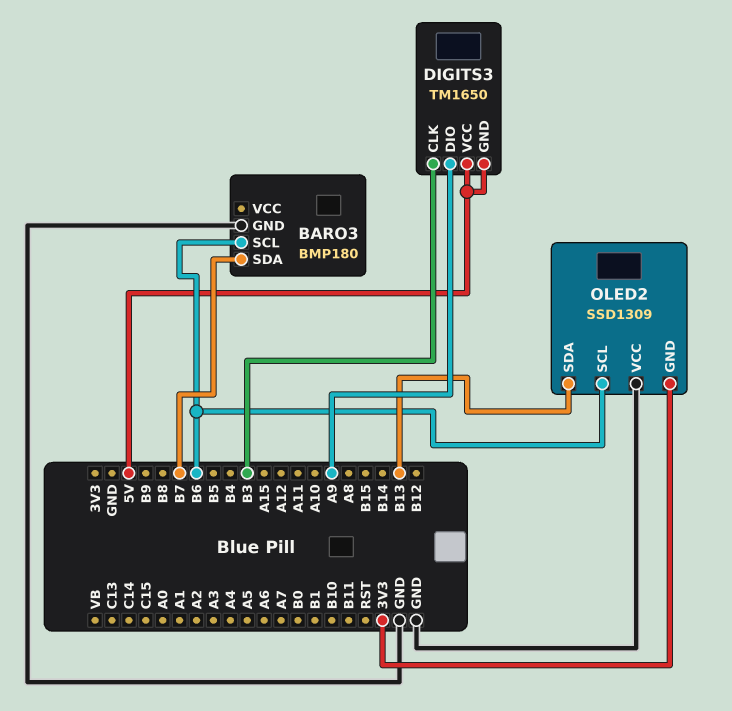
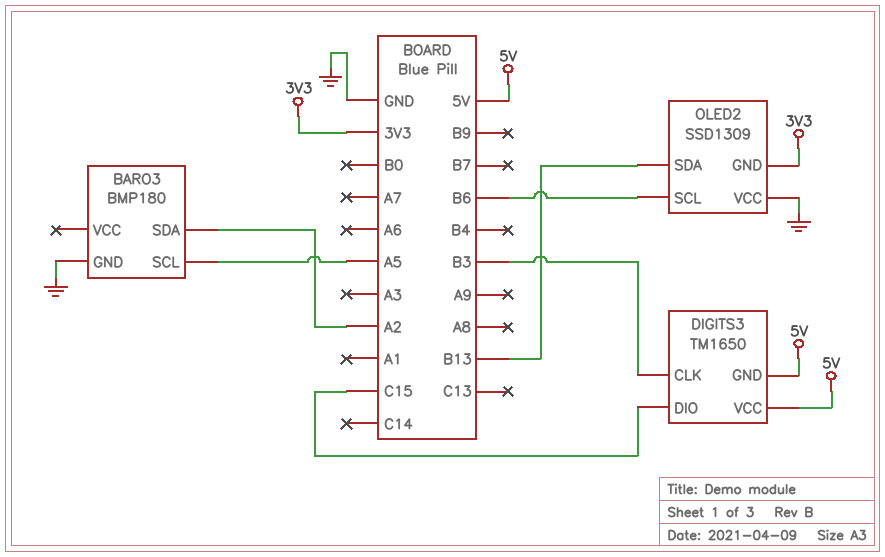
BARO3 pin SCL: B6 -> A5
BARO3 pin SDA: B7 -> A2
DIGITS3 pin DIO: A9 -> C15

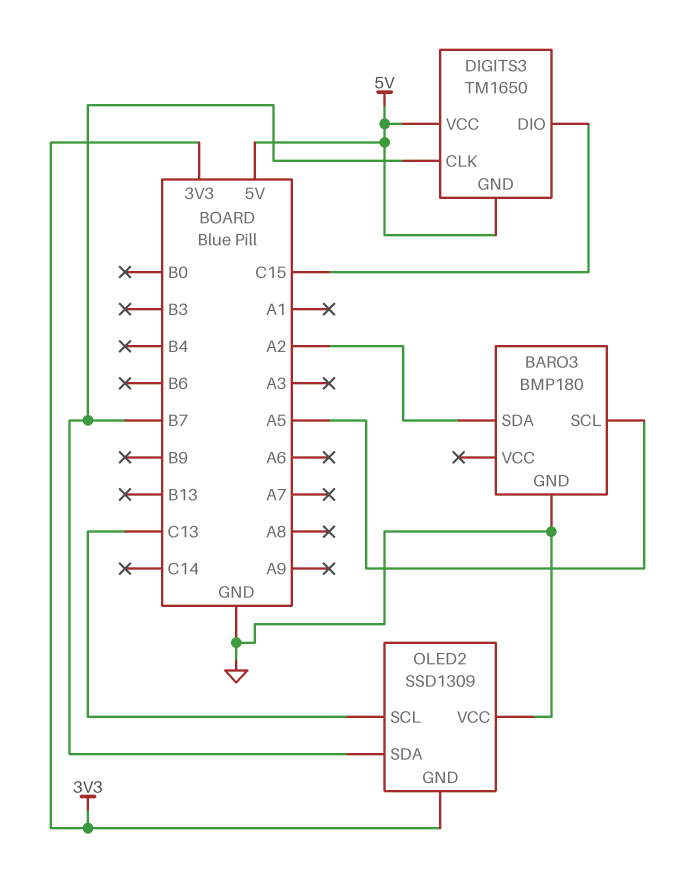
DIGITS3 pin CLK: B3 -> B7
OLED2 pin SCL: B6 -> C13
OLED2 pin SDA: B13 -> B7

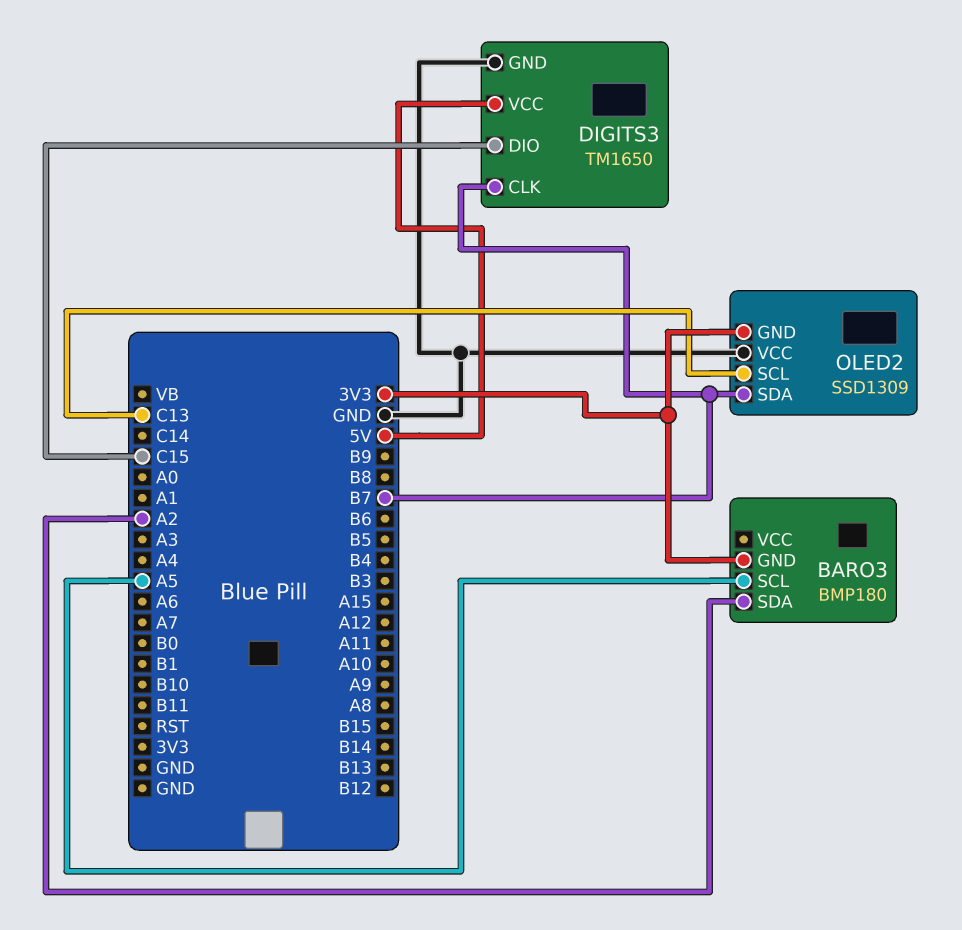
BARO3 pin GND: GND -> 3V3
DIGITS3 pin GND: 5V -> GND

